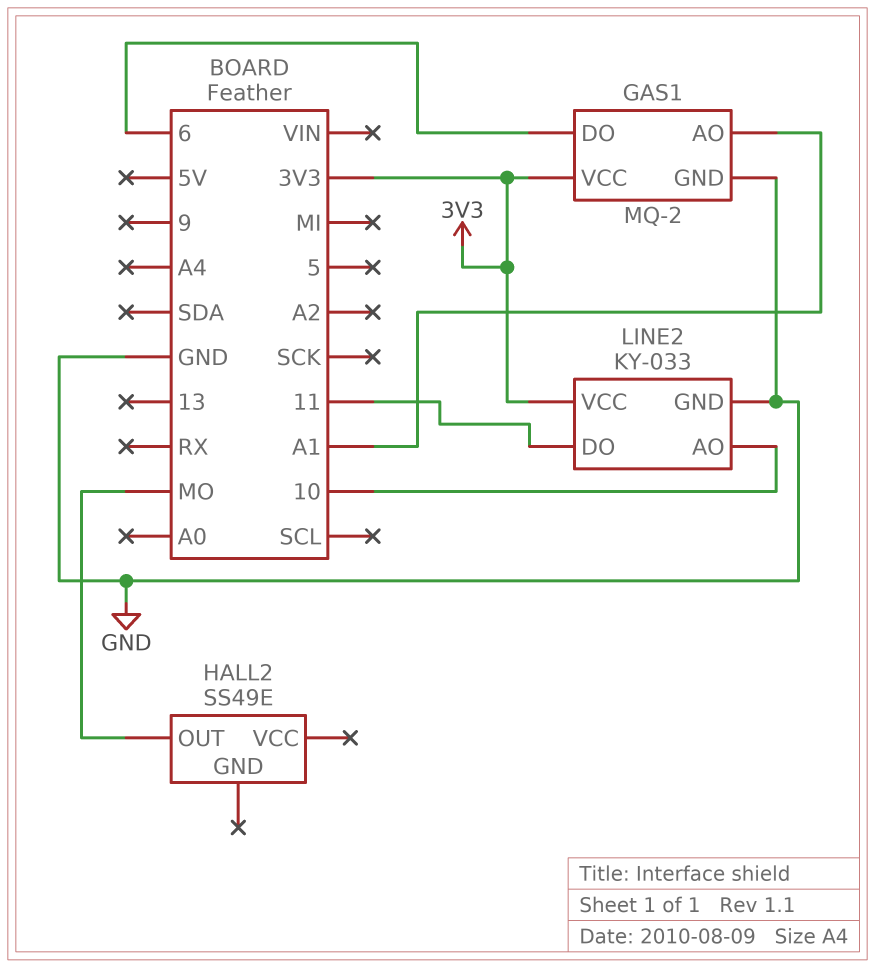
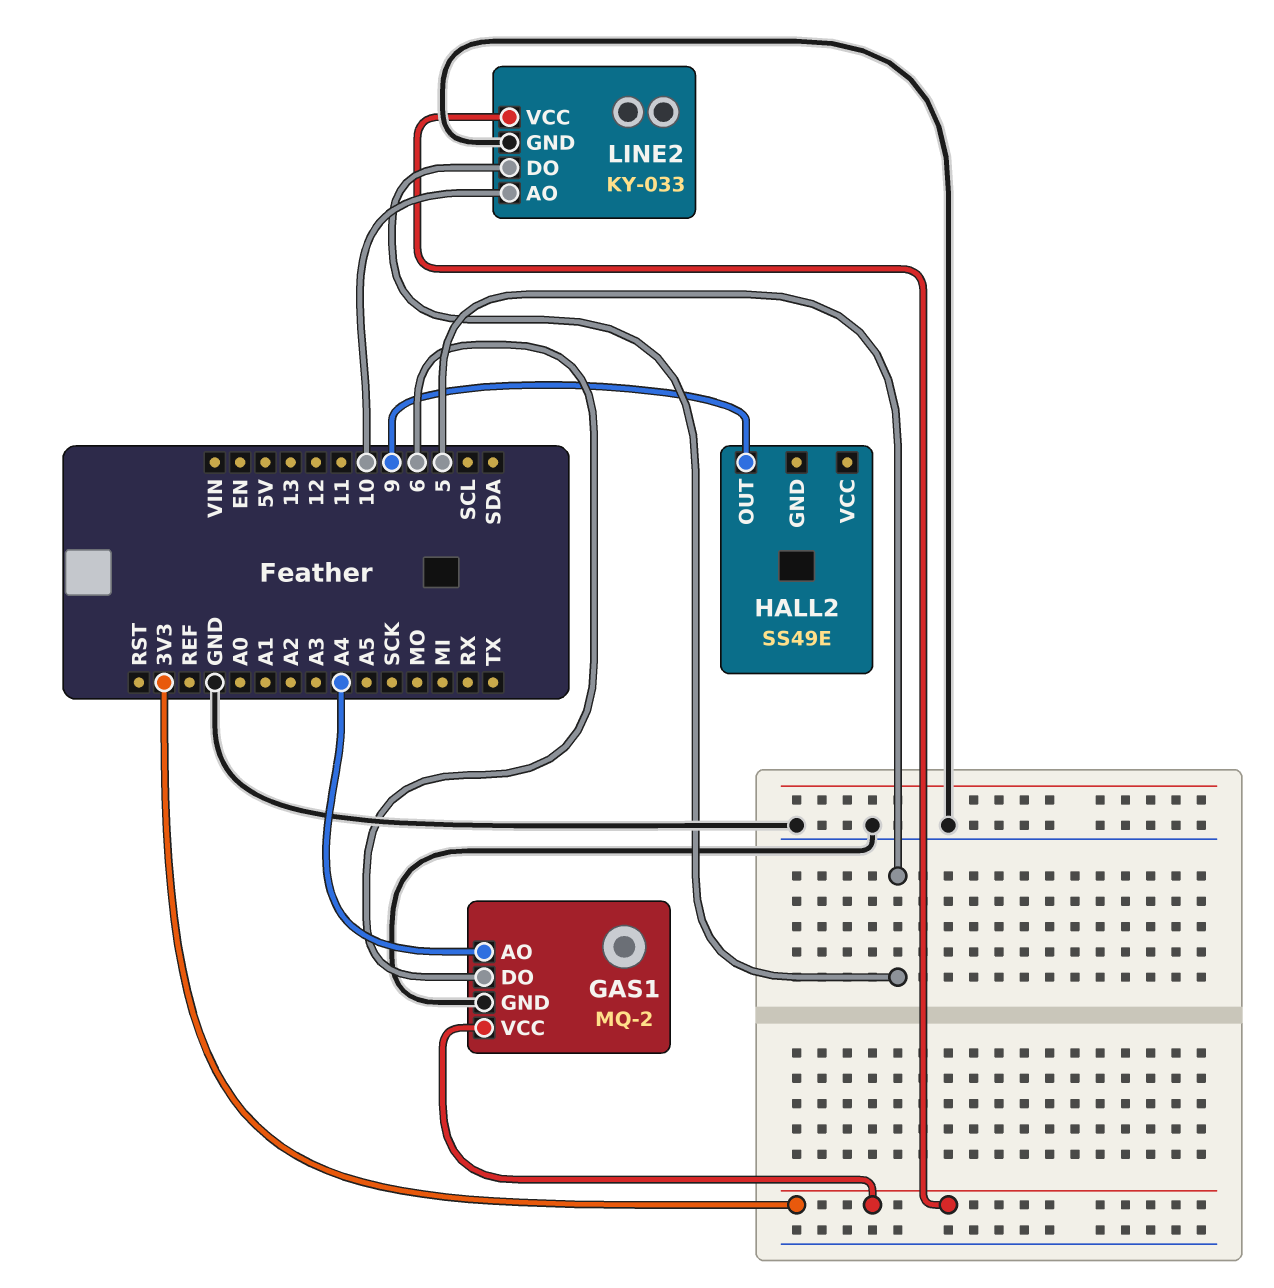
GAS1 pin AO: A1 -> A4
HALL2 pin OUT: MO -> 9
LINE2 pin DO: 11 -> 5

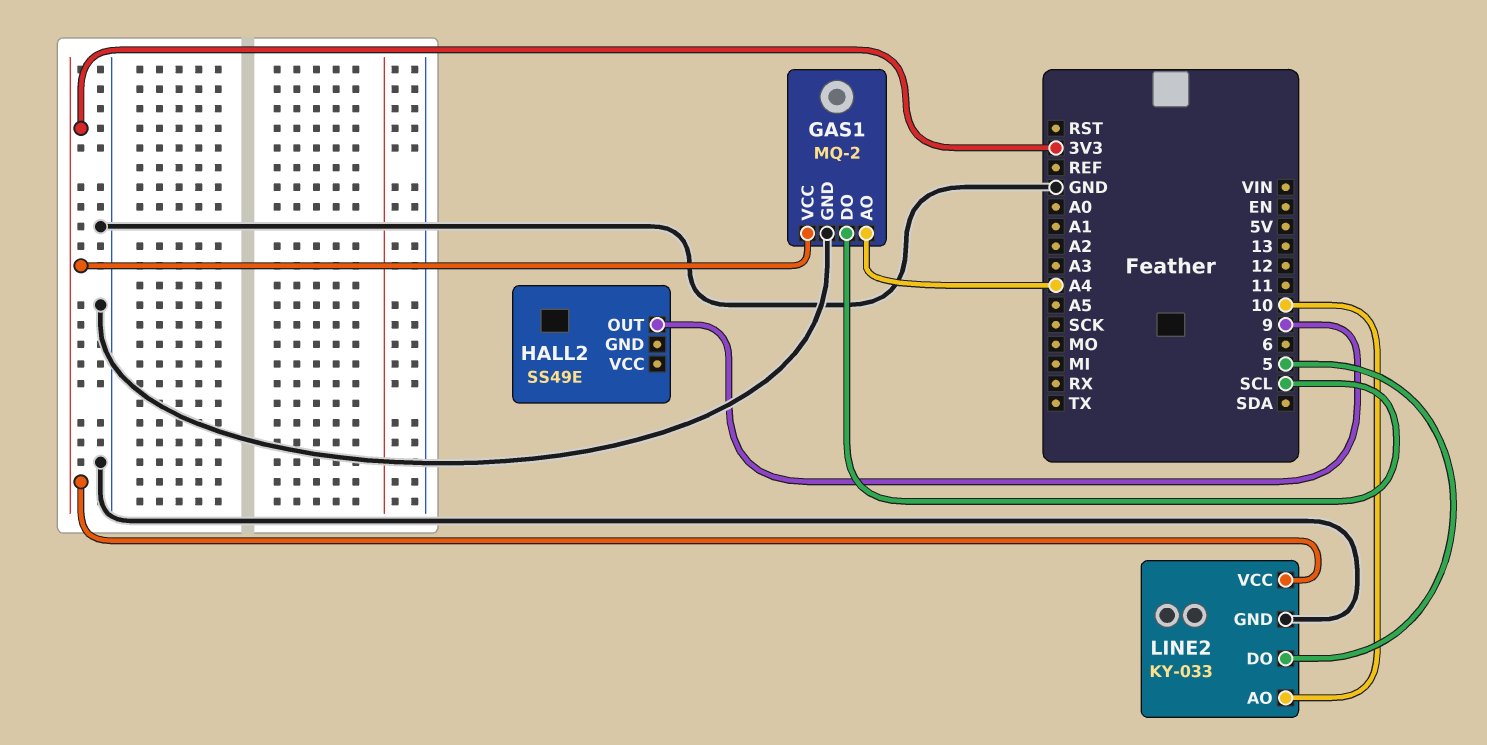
GAS1 pin DO: 6 -> SCL

